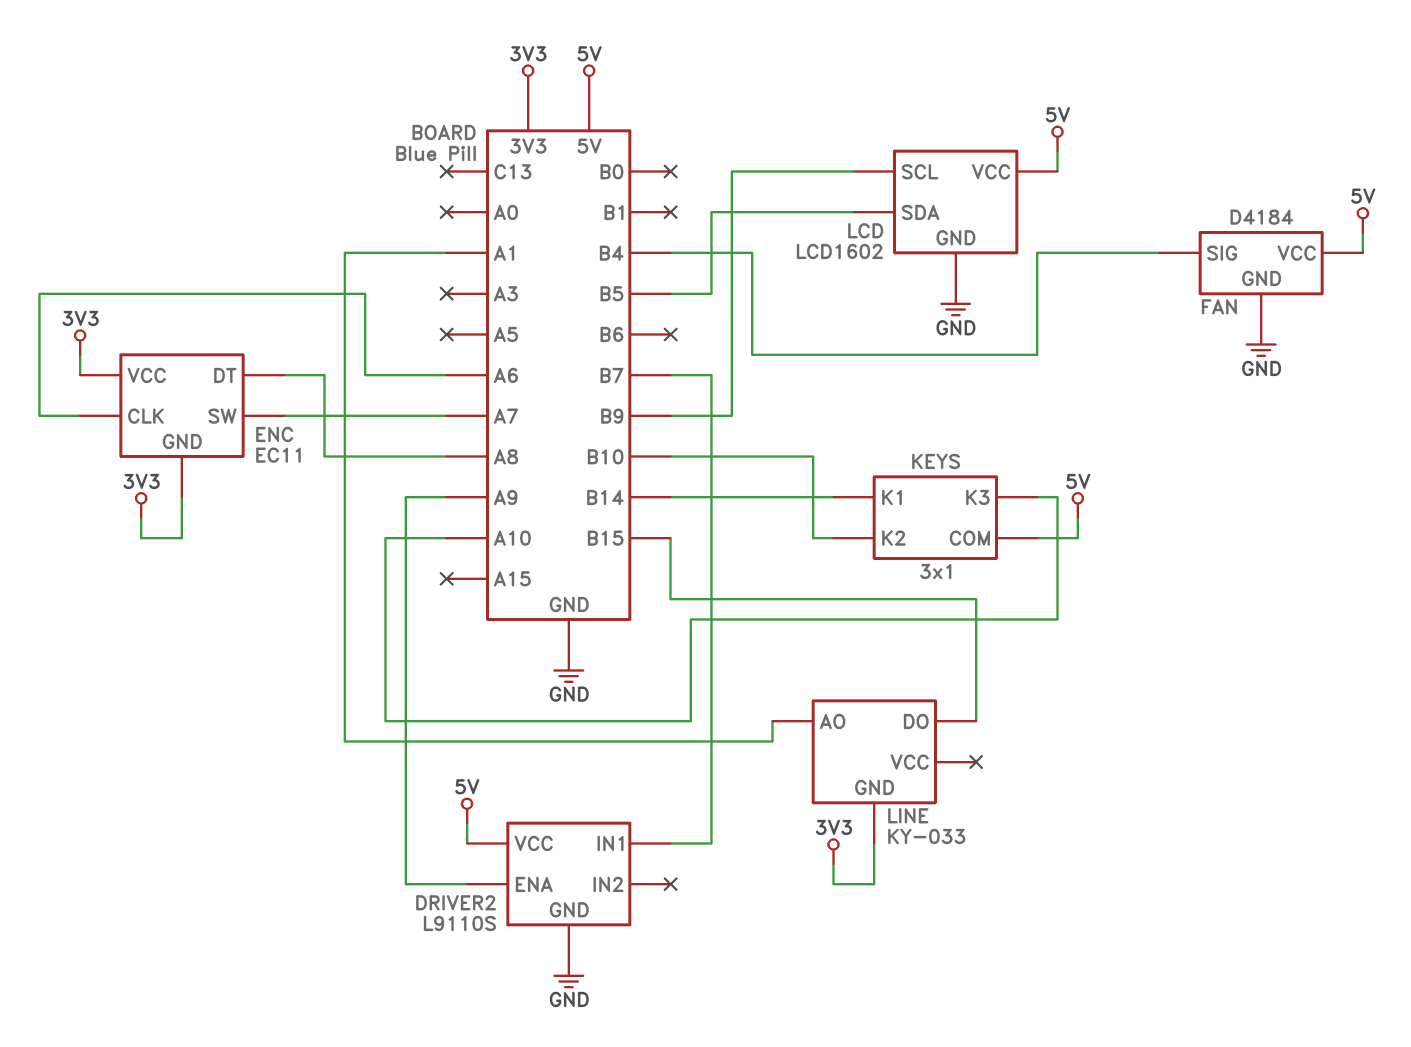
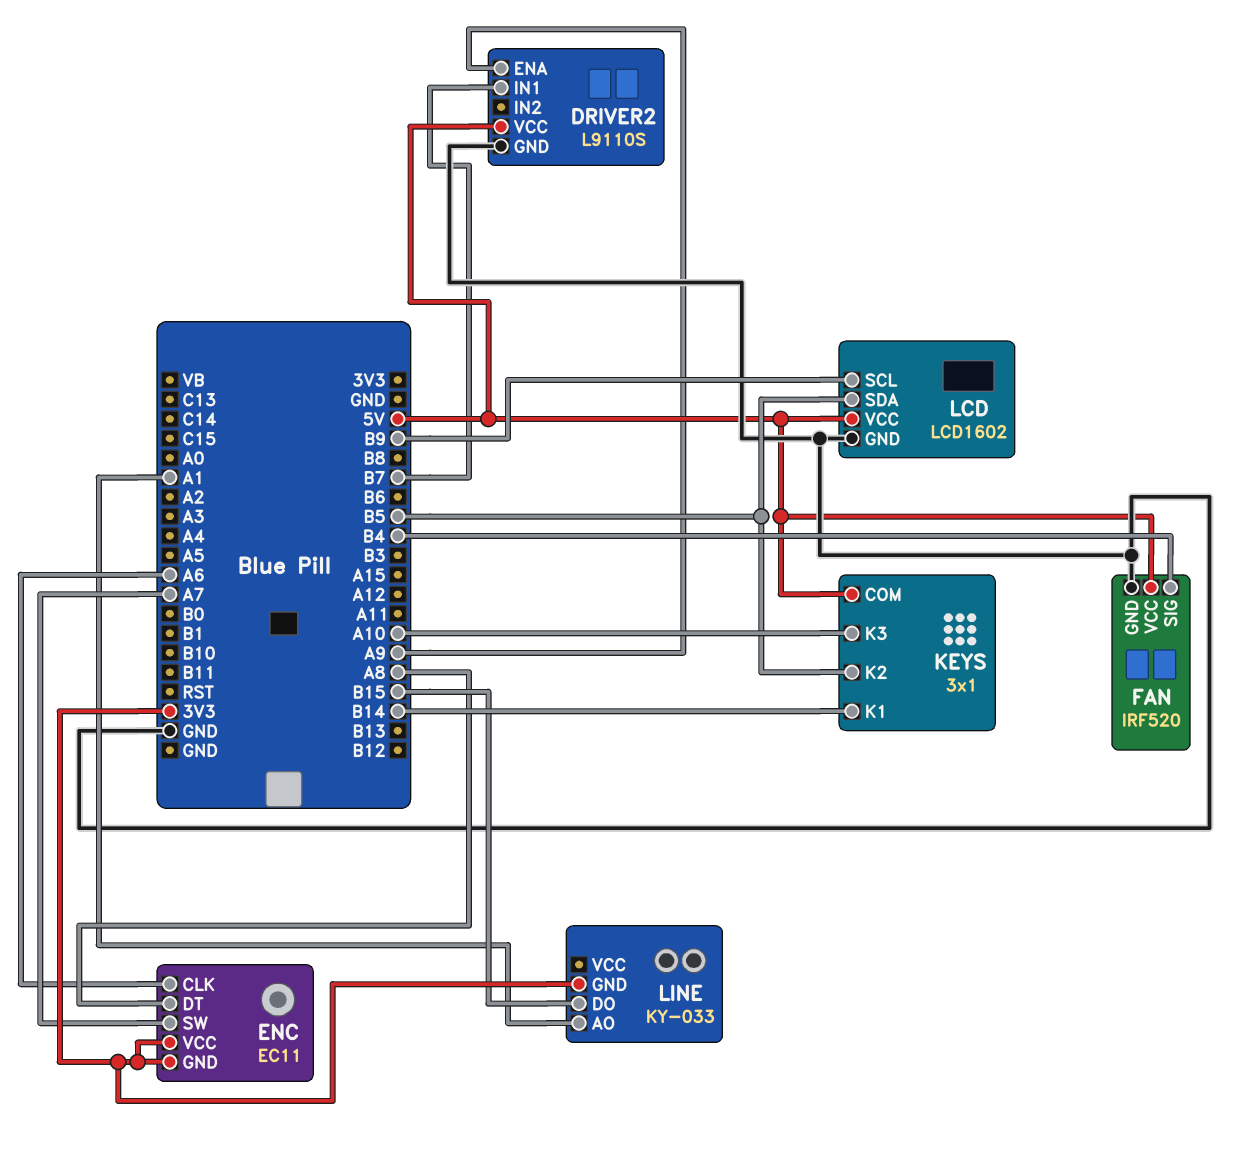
FAN: D4184 -> IRF520
KEYS pin K2: B10 -> B5

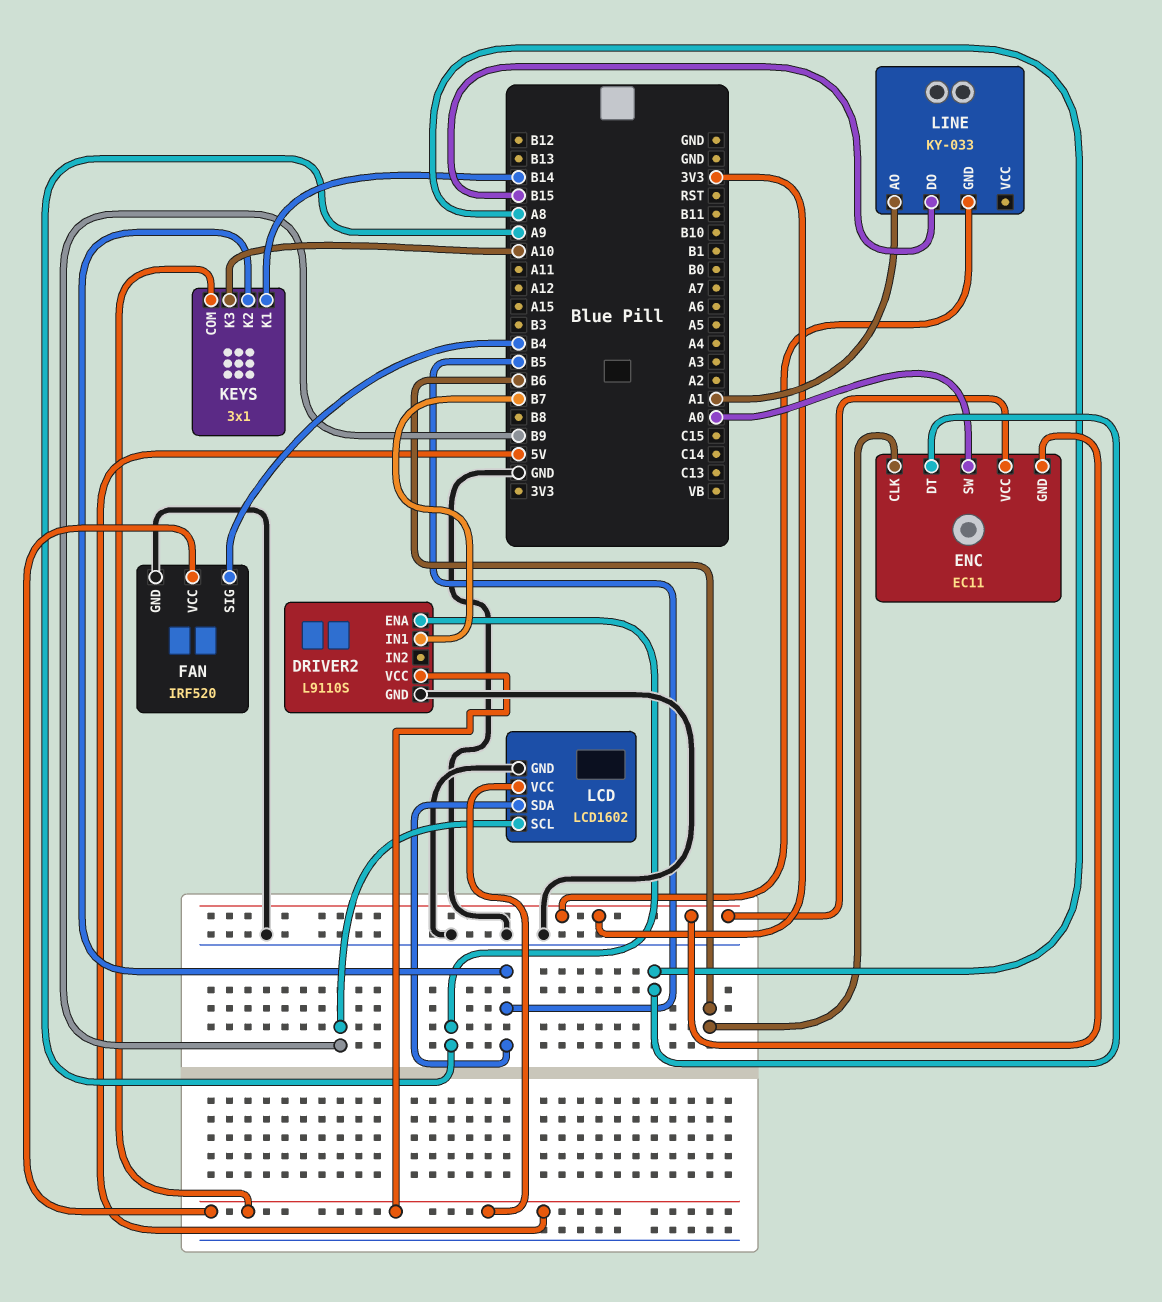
ENC pin CLK: A6 -> B6
ENC pin SW: A7 -> A0

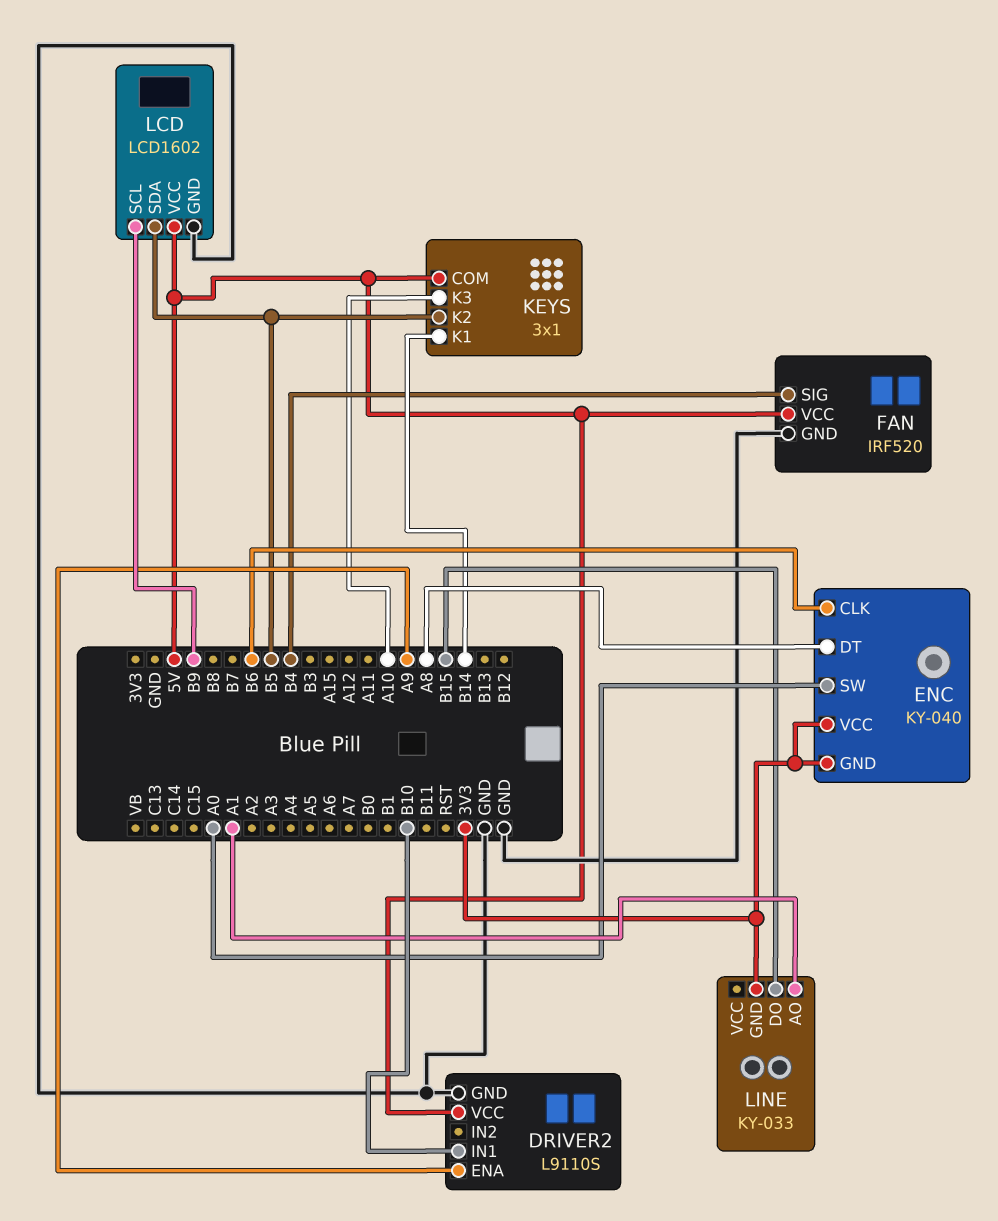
DRIVER2 pin IN1: B7 -> B10
ENC: EC11 -> KY-040

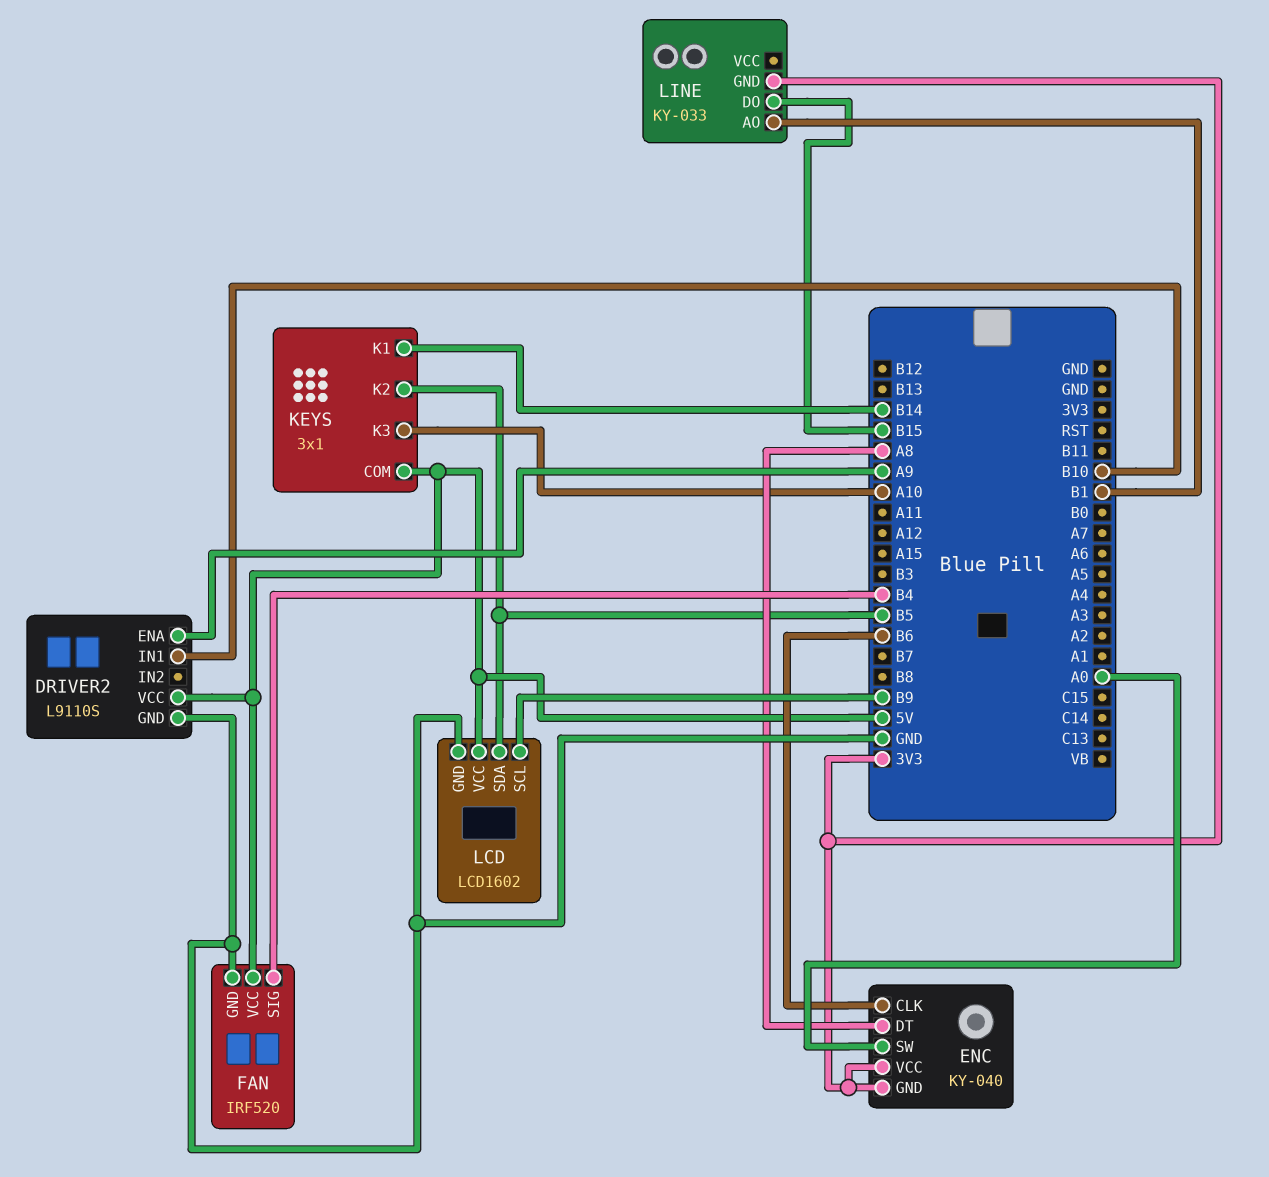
LINE pin AO: A1 -> B1

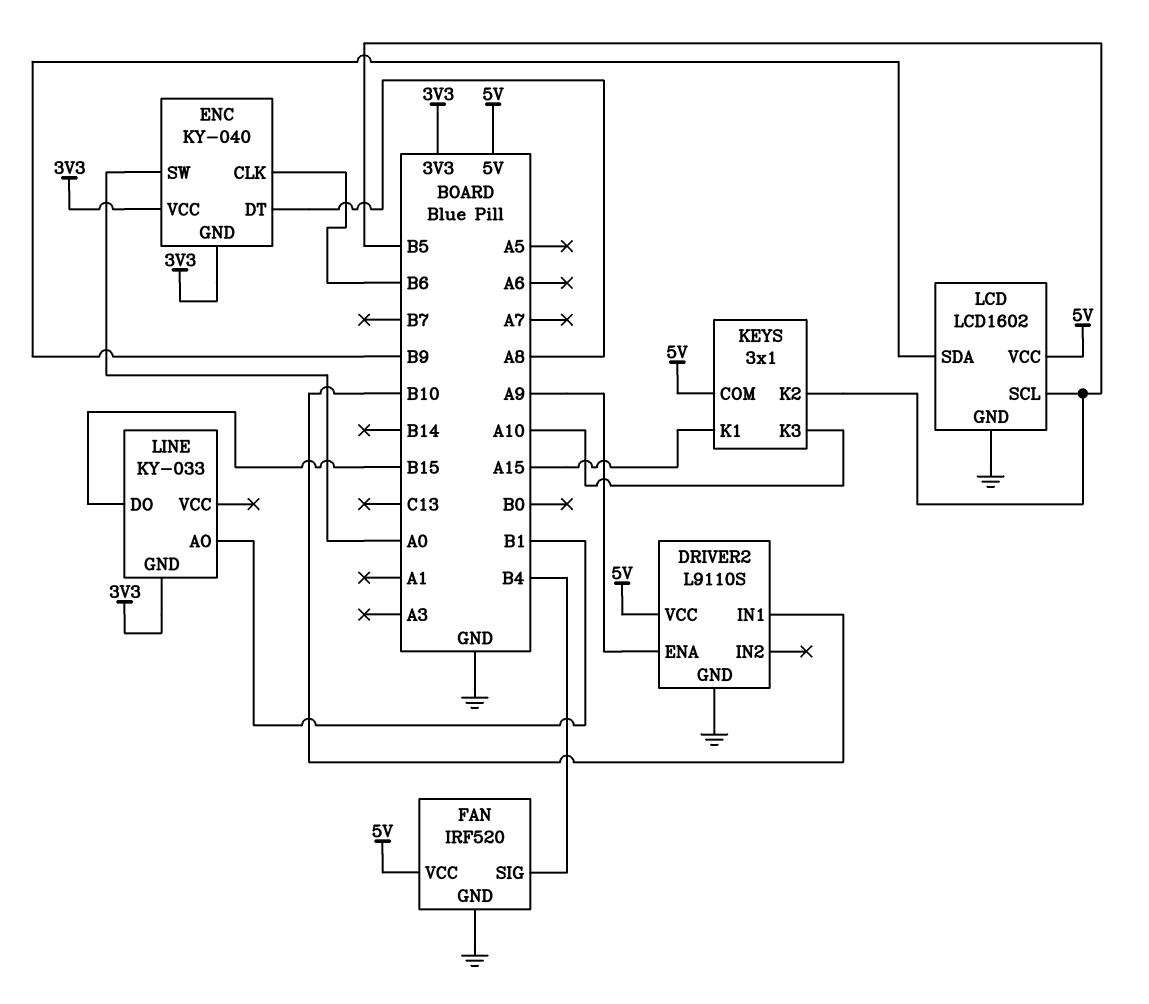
KEYS pin K1: B14 -> A15
LCD pin SCL: B9 -> B5
LCD pin SDA: B5 -> B9

